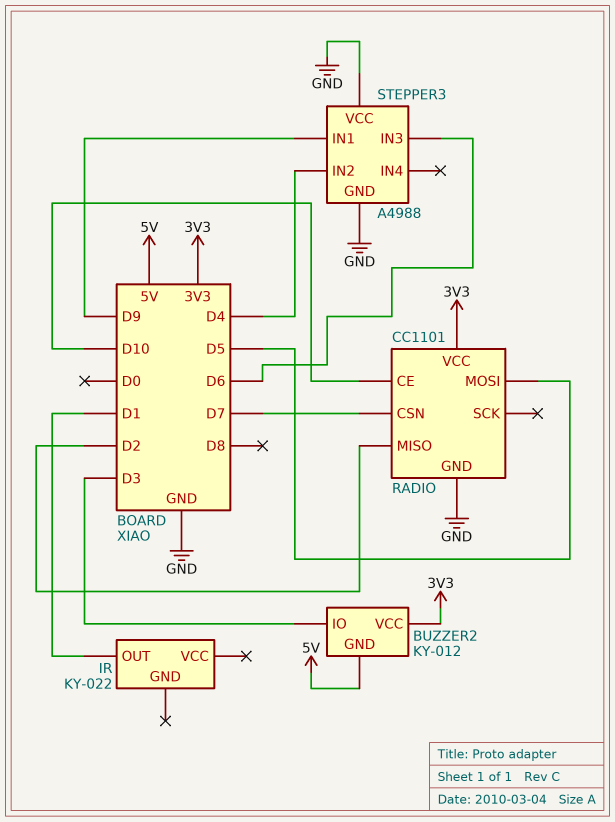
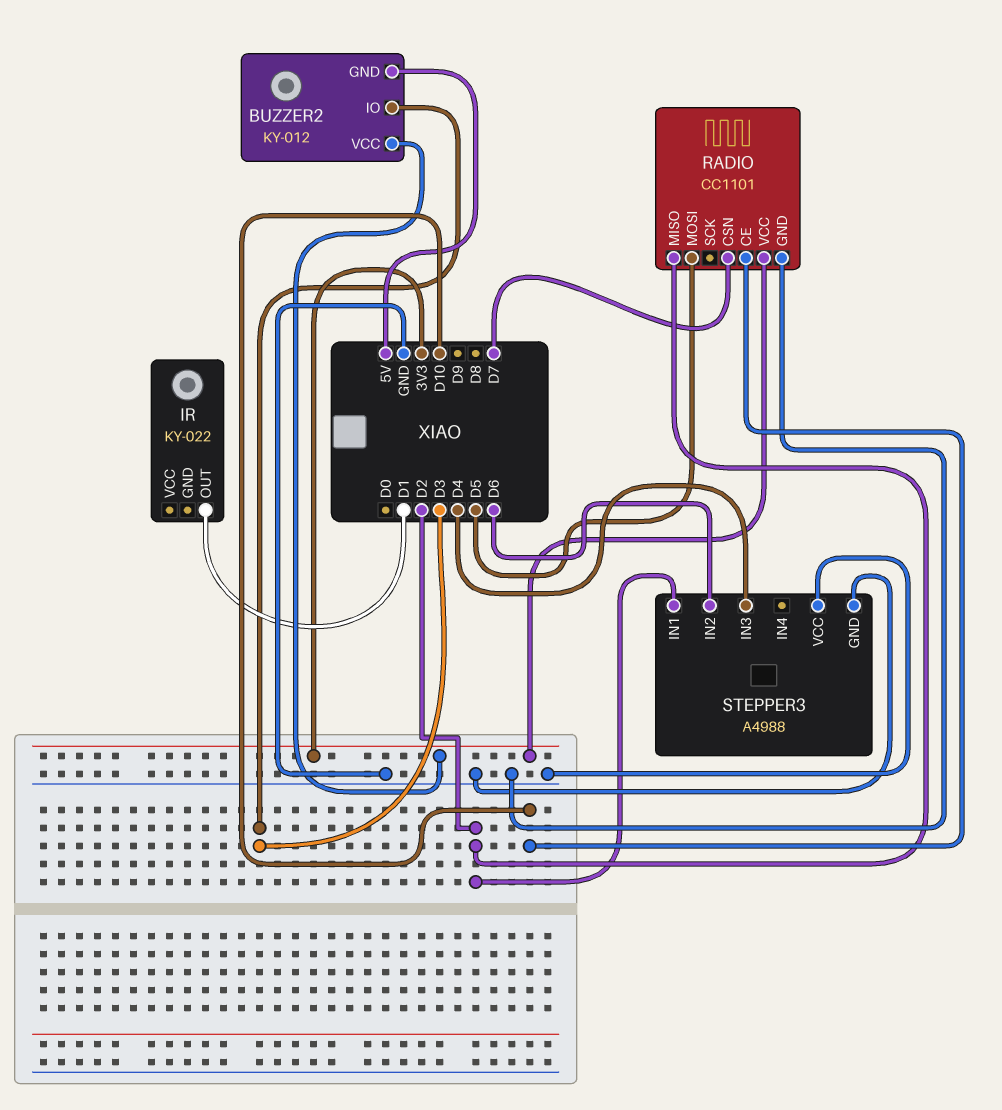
STEPPER3 pin IN1: D9 -> D2
STEPPER3 pin IN2: D4 -> D6
STEPPER3 pin IN3: D6 -> D4

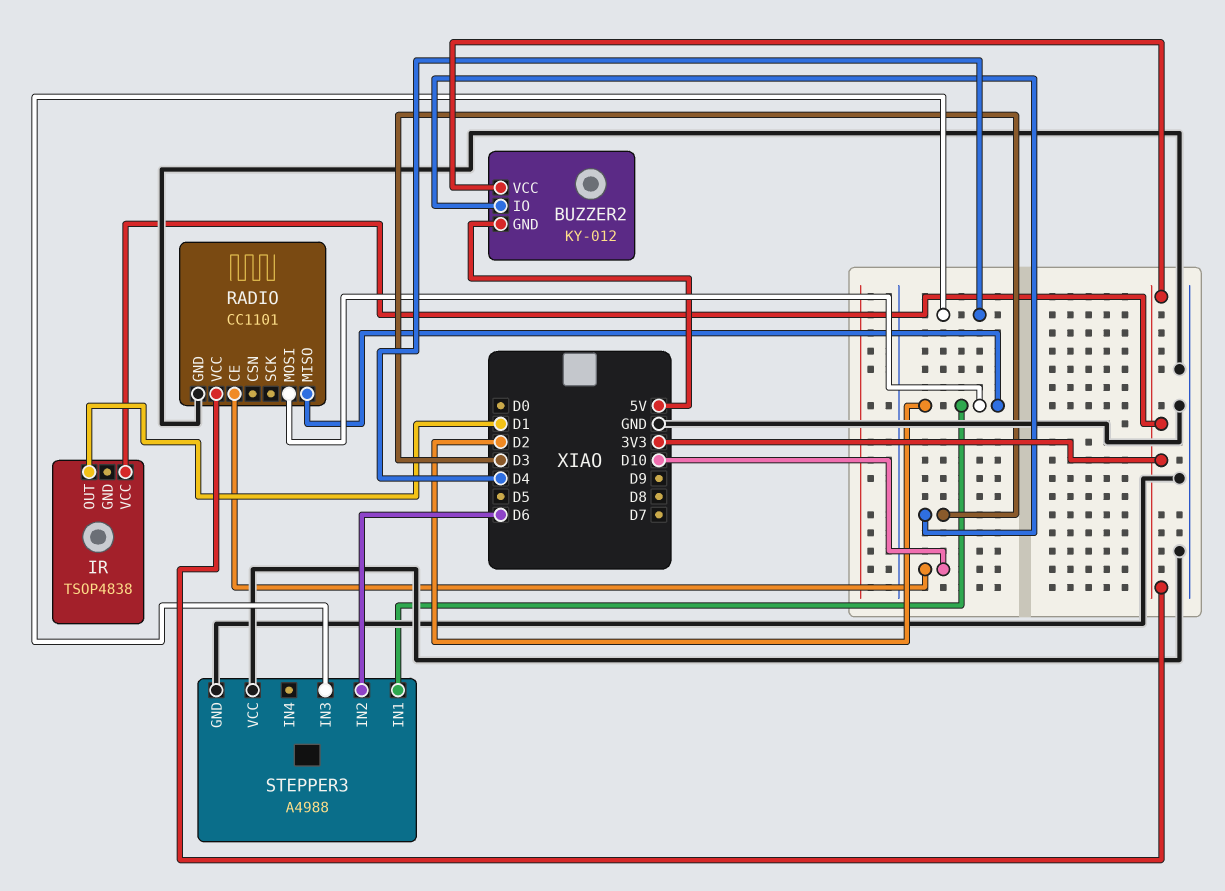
IR: KY-022 -> TSOP4838
IR pin VCC: none -> 3V3
RADIO pin CSN: D7 -> none
RADIO pin MOSI: D5 -> D2

